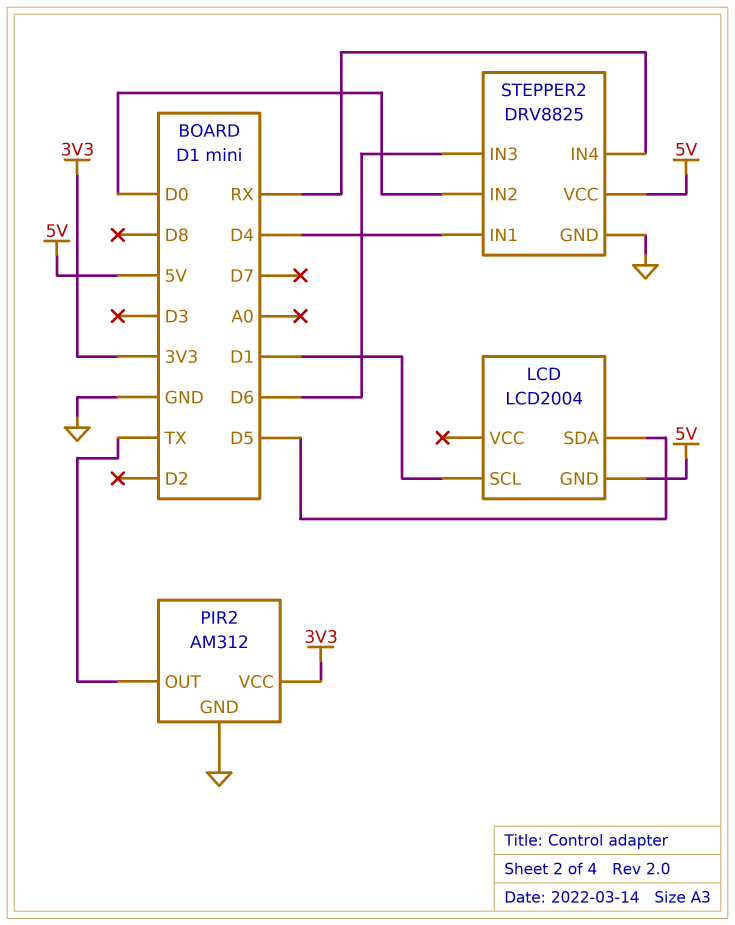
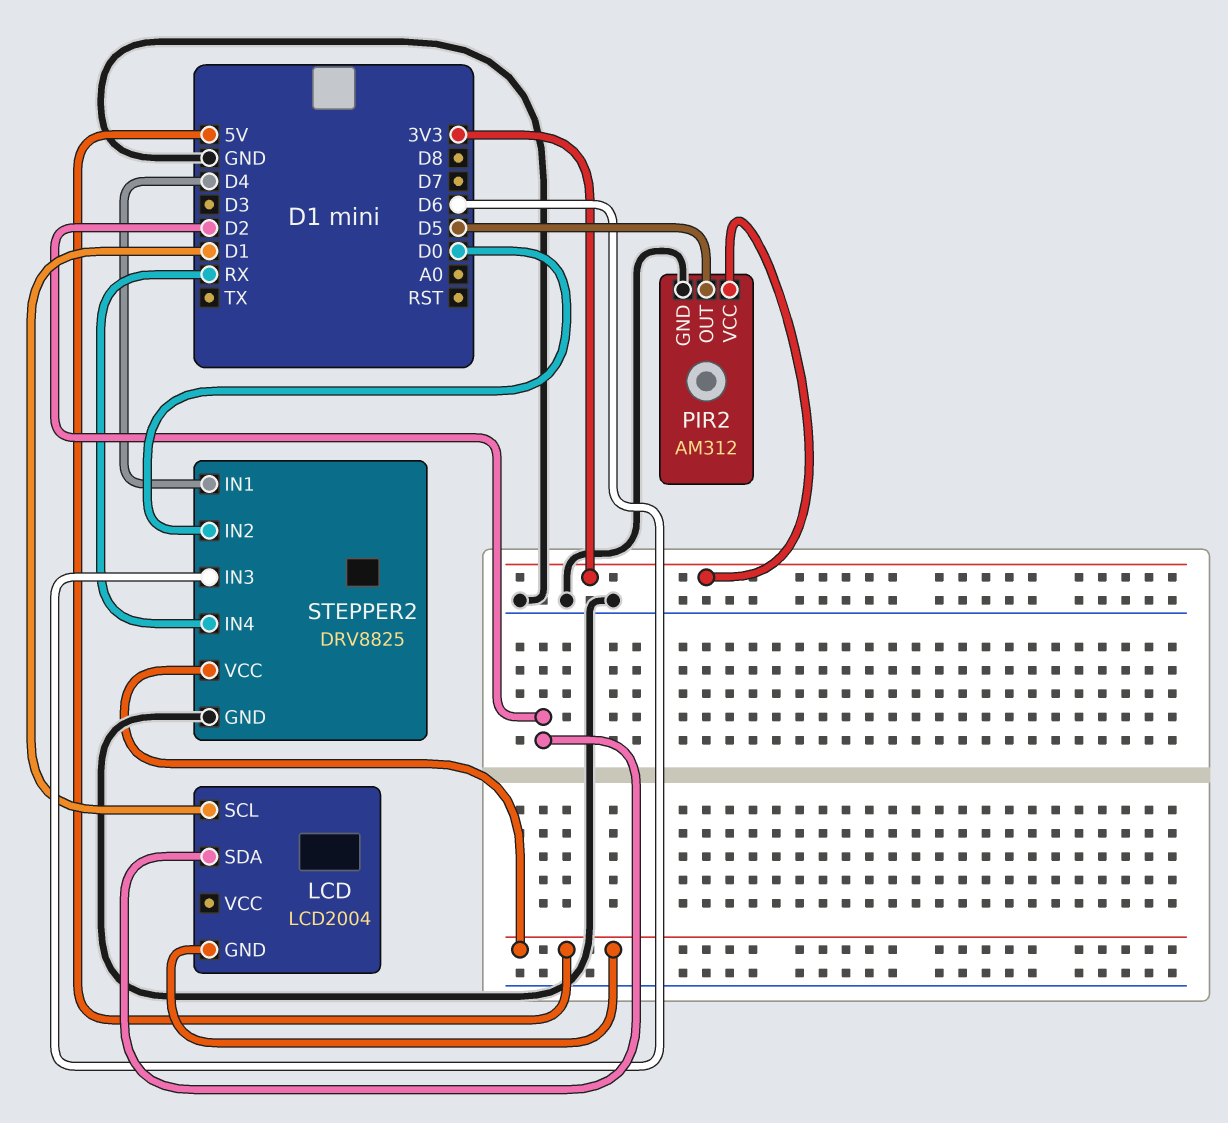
LCD pin SDA: D5 -> D2
PIR2 pin OUT: TX -> D5

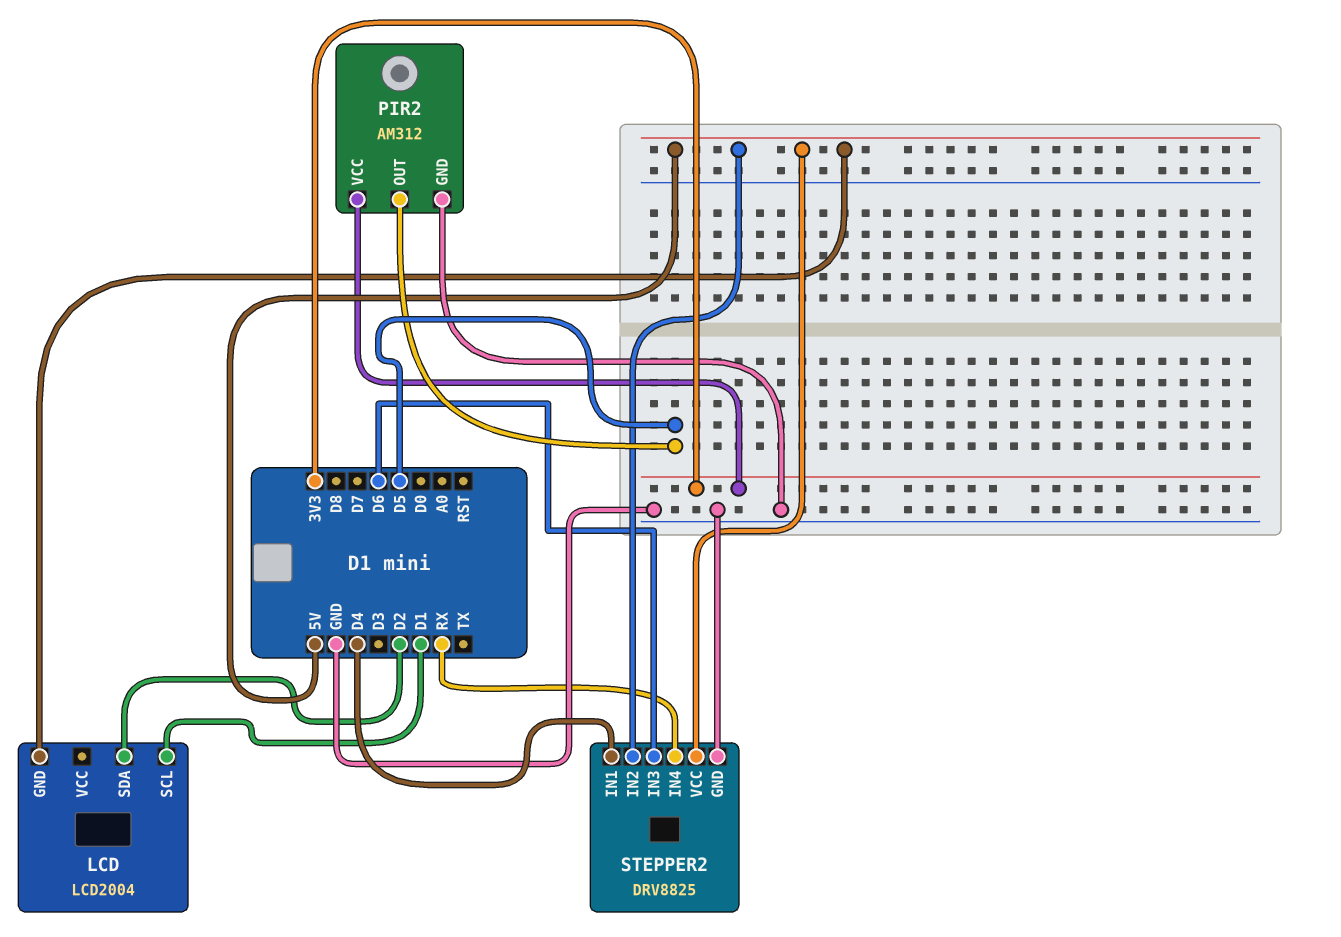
STEPPER2 pin IN2: D0 -> 5V

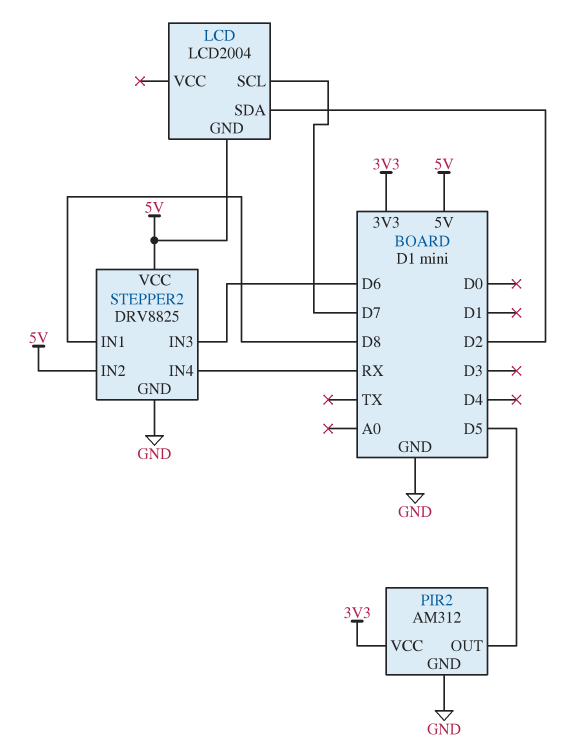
LCD pin SCL: D1 -> D7
STEPPER2 pin IN1: D4 -> D8

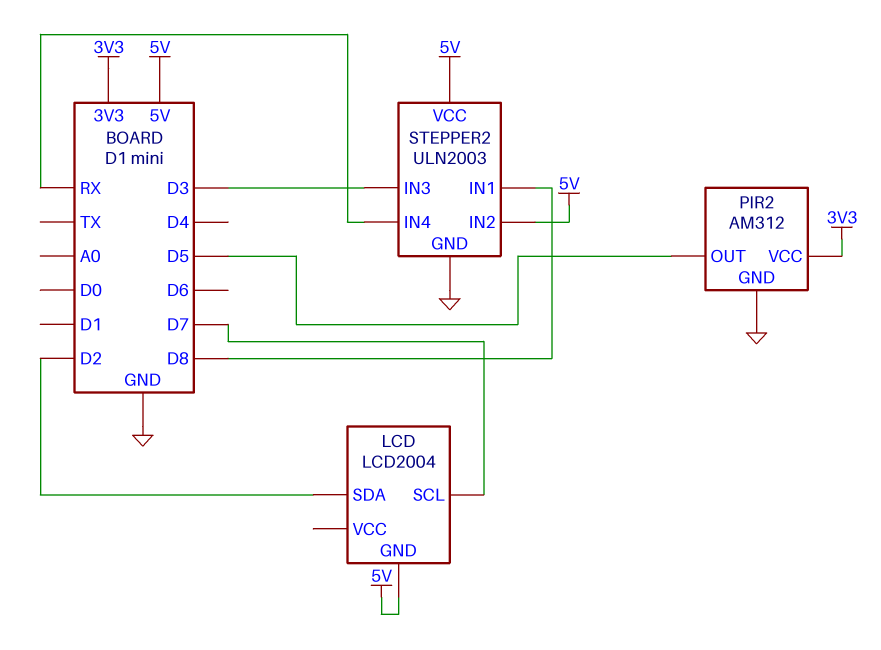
STEPPER2: DRV8825 -> ULN2003
STEPPER2 pin IN3: D6 -> D3

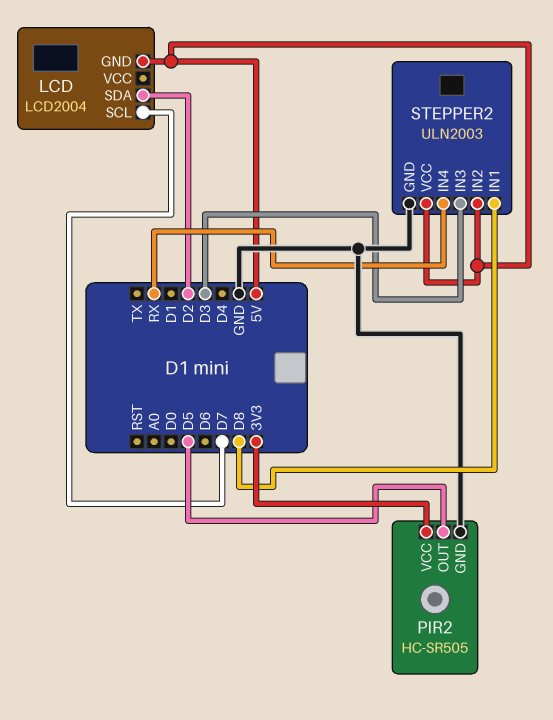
PIR2: AM312 -> HC-SR505

